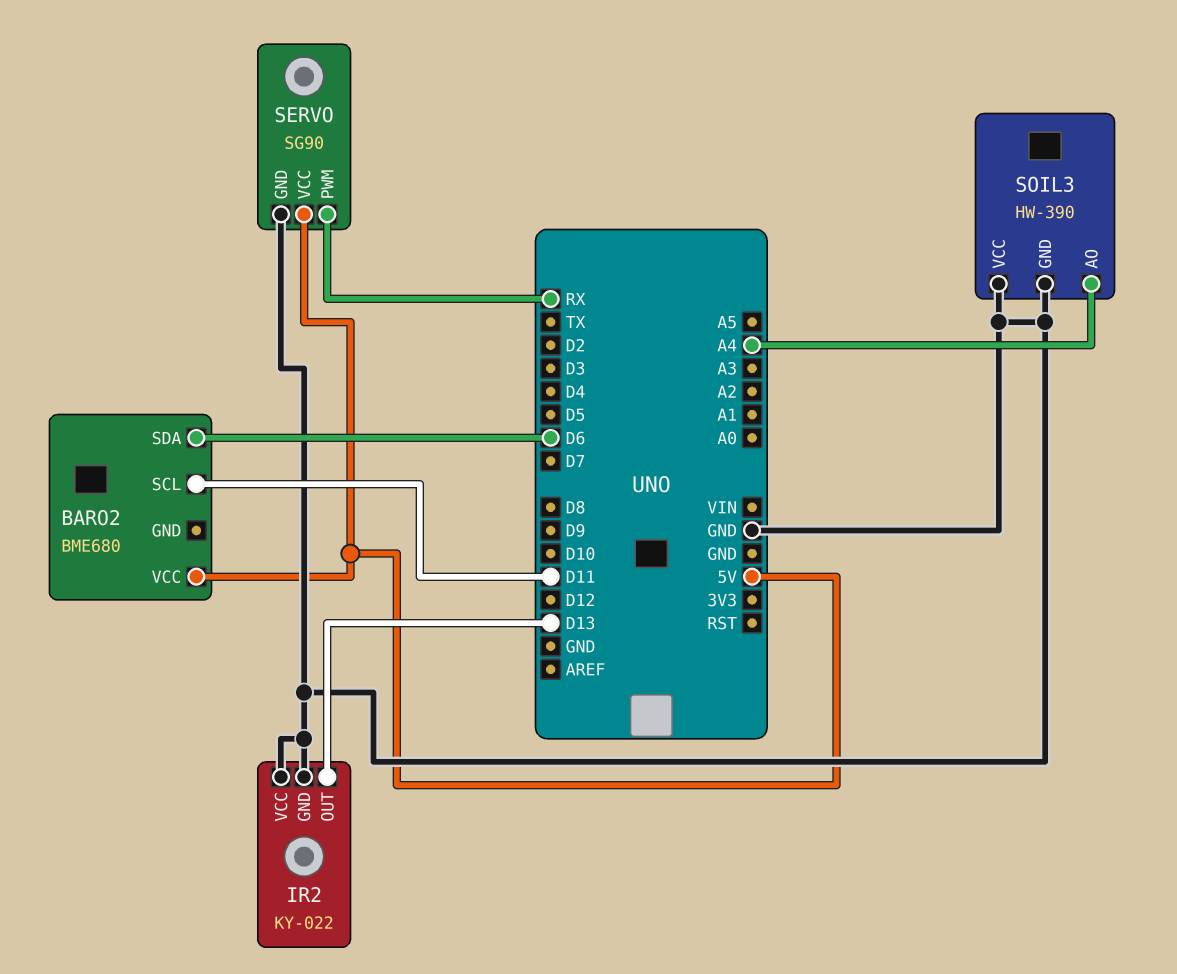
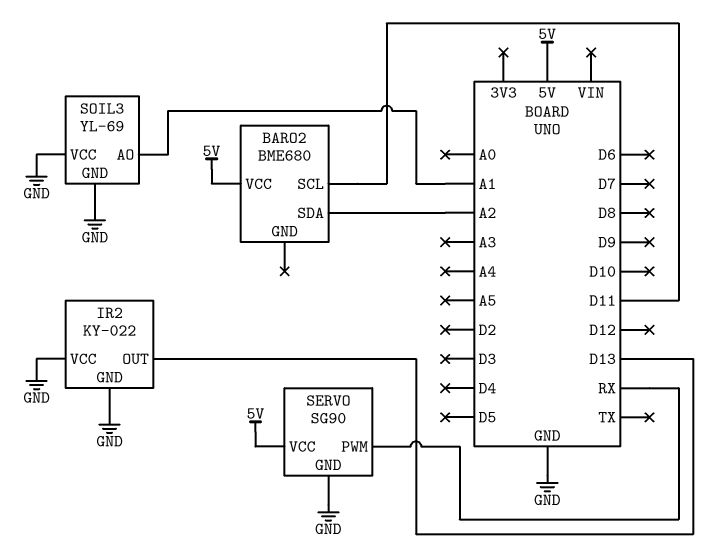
BARO2 pin SDA: D6 -> A2
SOIL3: HW-390 -> YL-69
SOIL3 pin AO: A4 -> A1

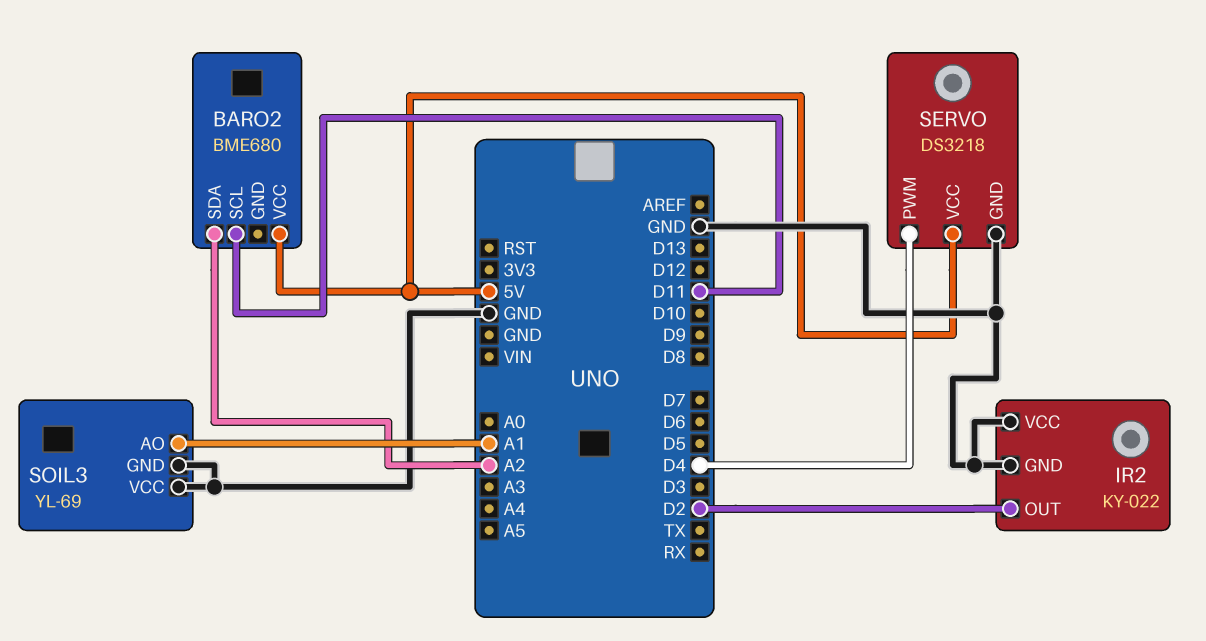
IR2 pin OUT: D13 -> D2
SERVO: SG90 -> DS3218
SERVO pin PWM: RX -> D4

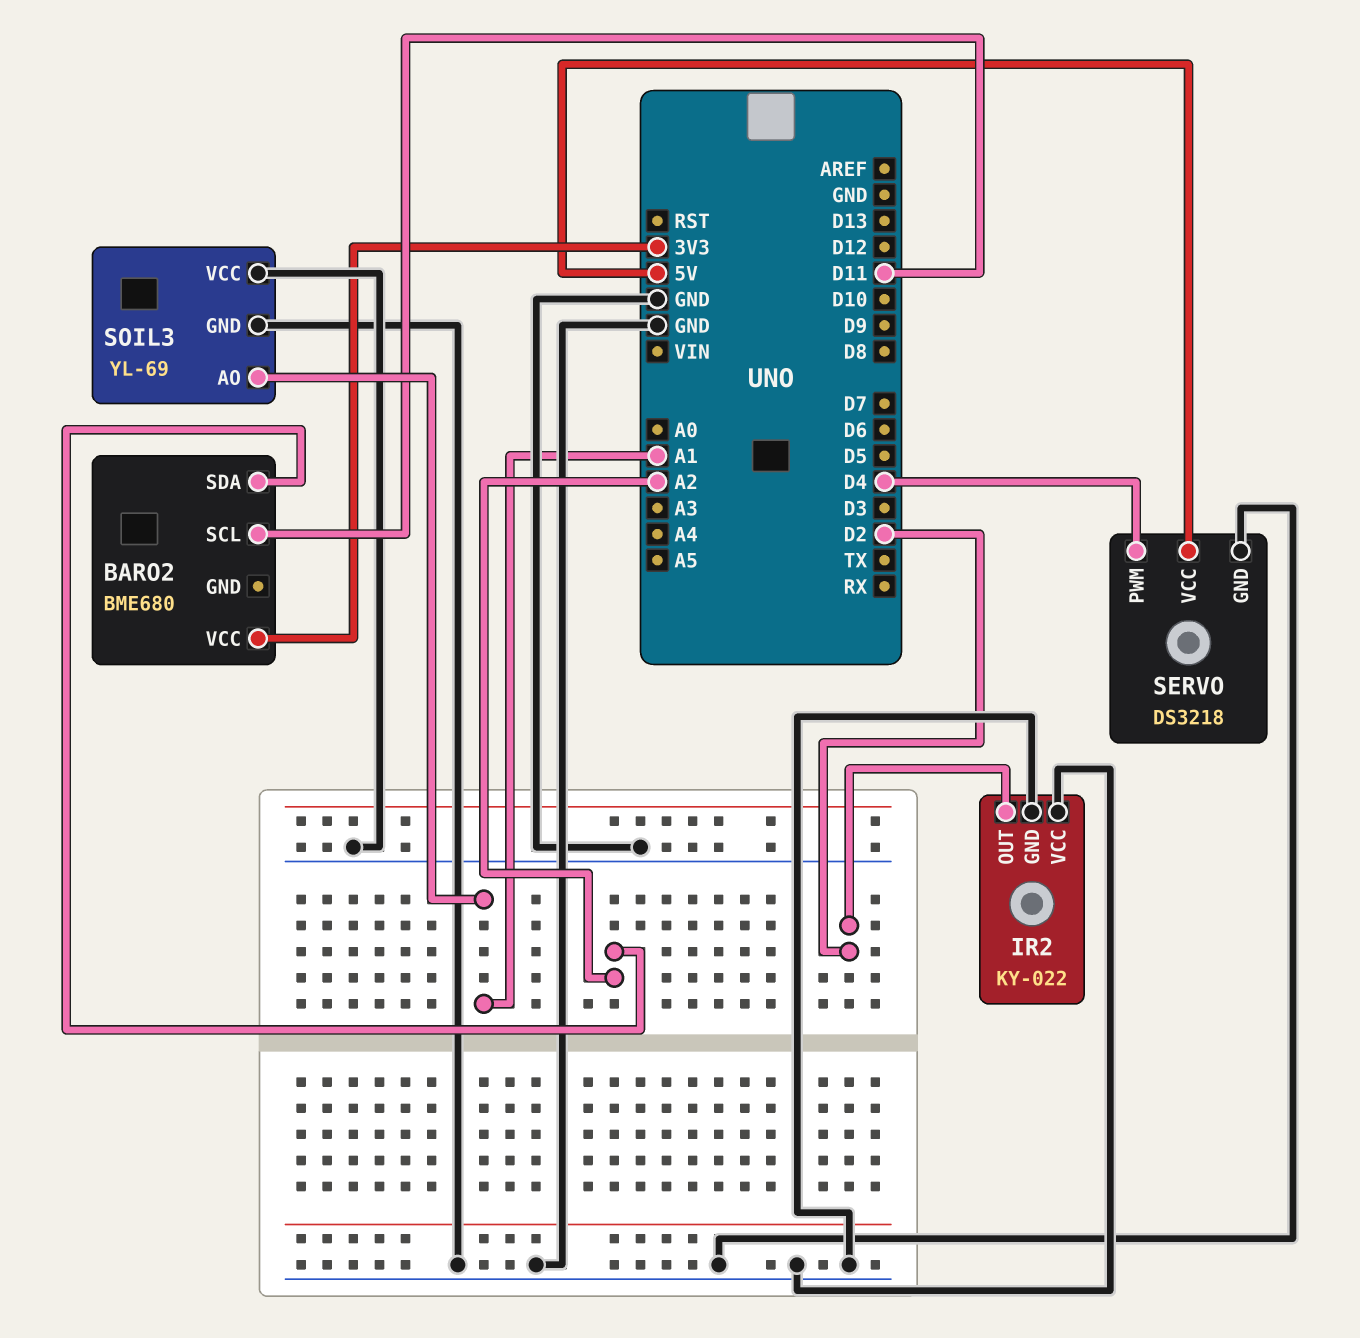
BARO2 pin VCC: 5V -> 3V3

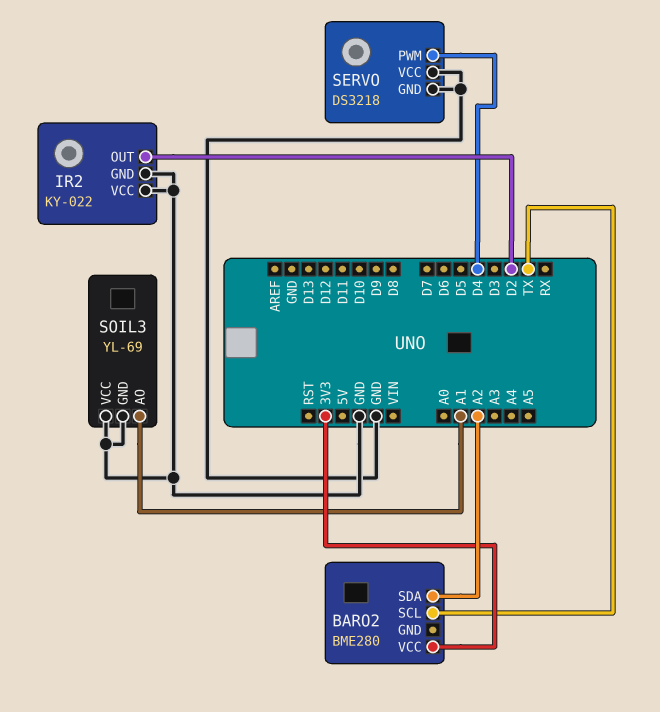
BARO2: BME680 -> BME280
BARO2 pin SCL: D11 -> TX
SERVO pin VCC: 5V -> GND

